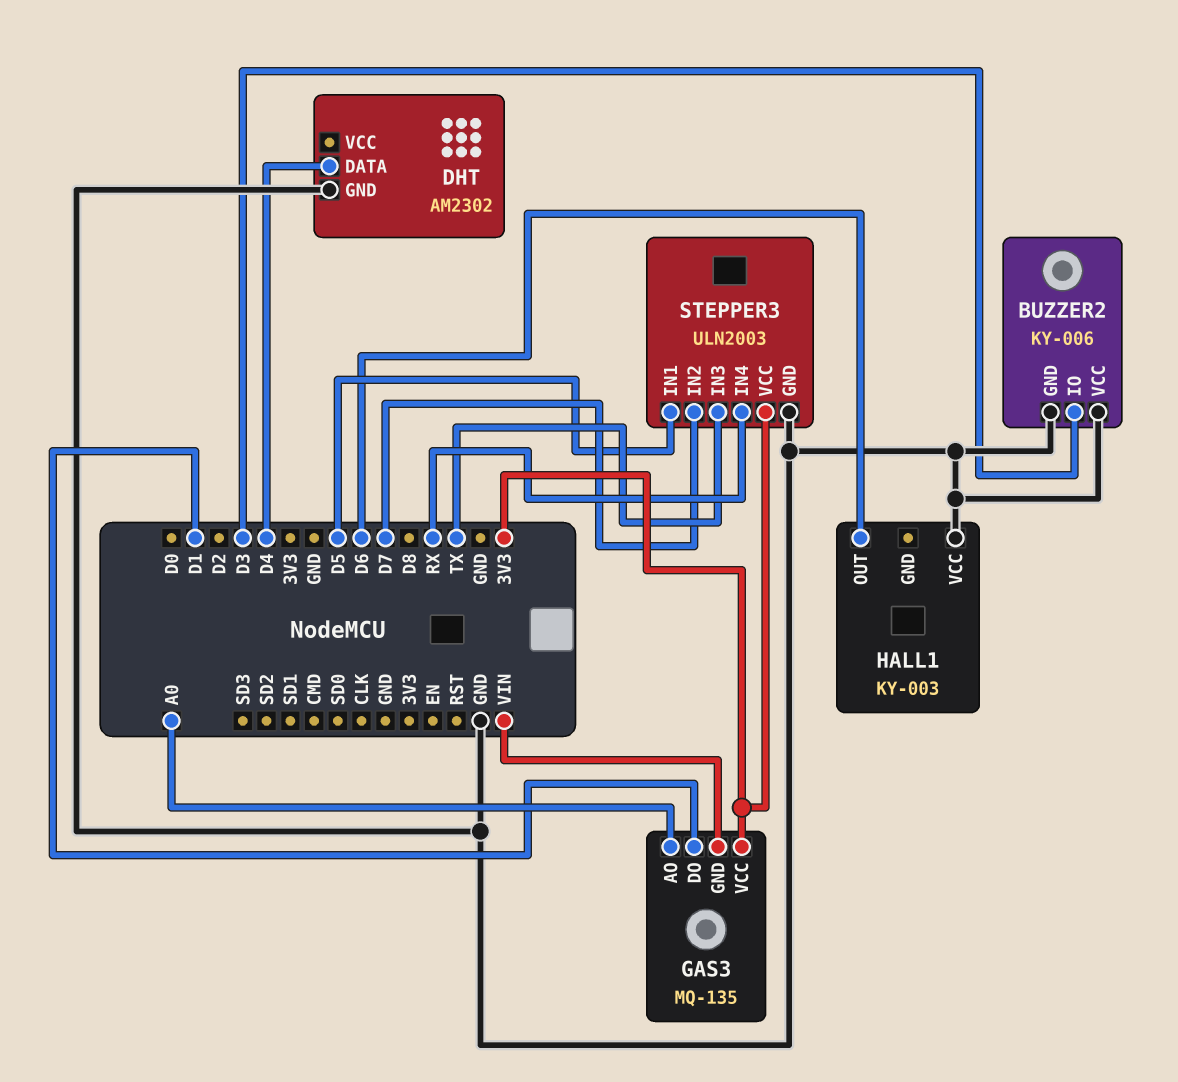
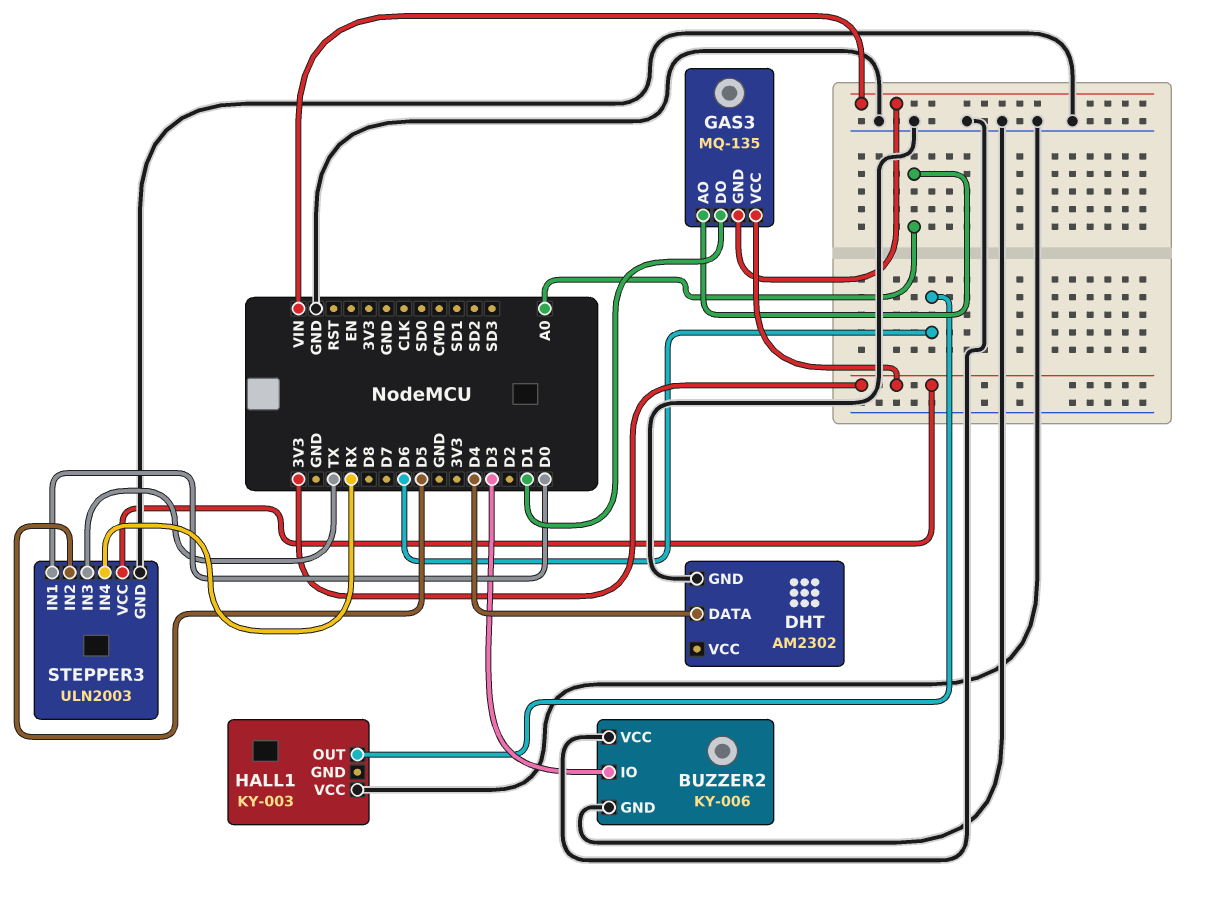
STEPPER3 pin IN1: D5 -> D0
STEPPER3 pin IN2: D7 -> D5

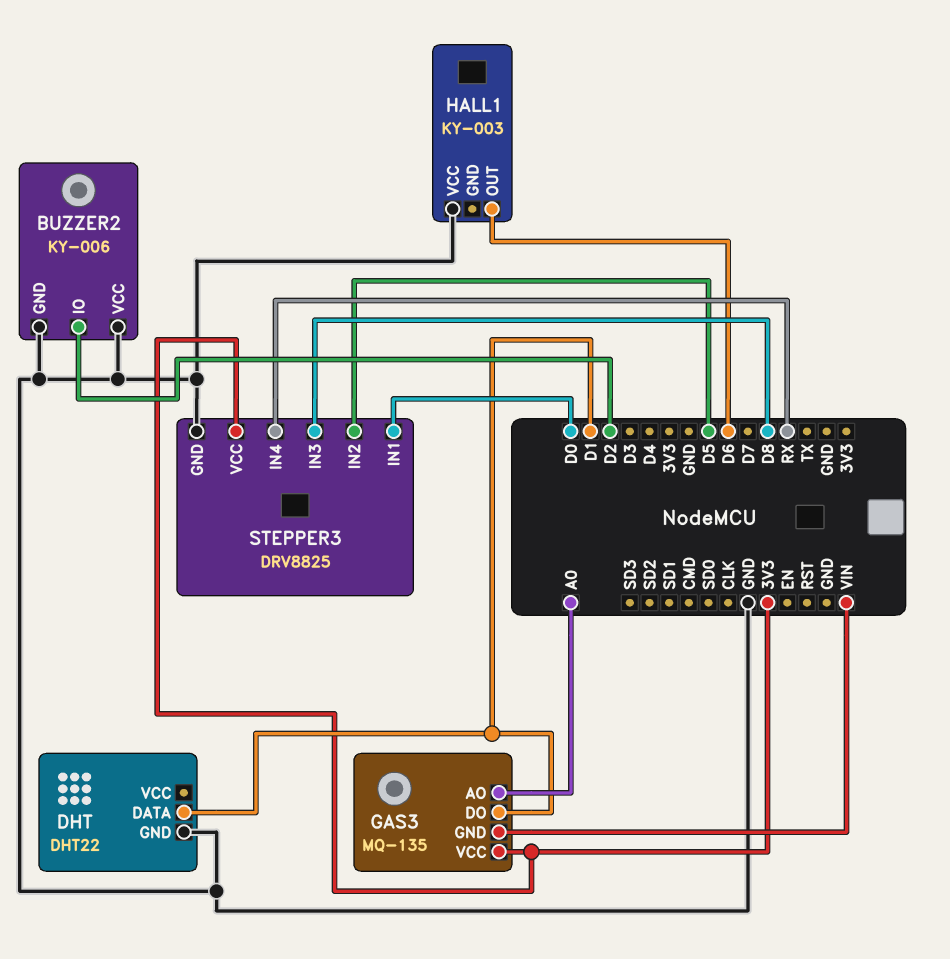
BUZZER2 pin IO: D3 -> D2
DHT: AM2302 -> DHT22
DHT pin DATA: D4 -> D1
STEPPER3: ULN2003 -> DRV8825
STEPPER3 pin IN3: TX -> D8

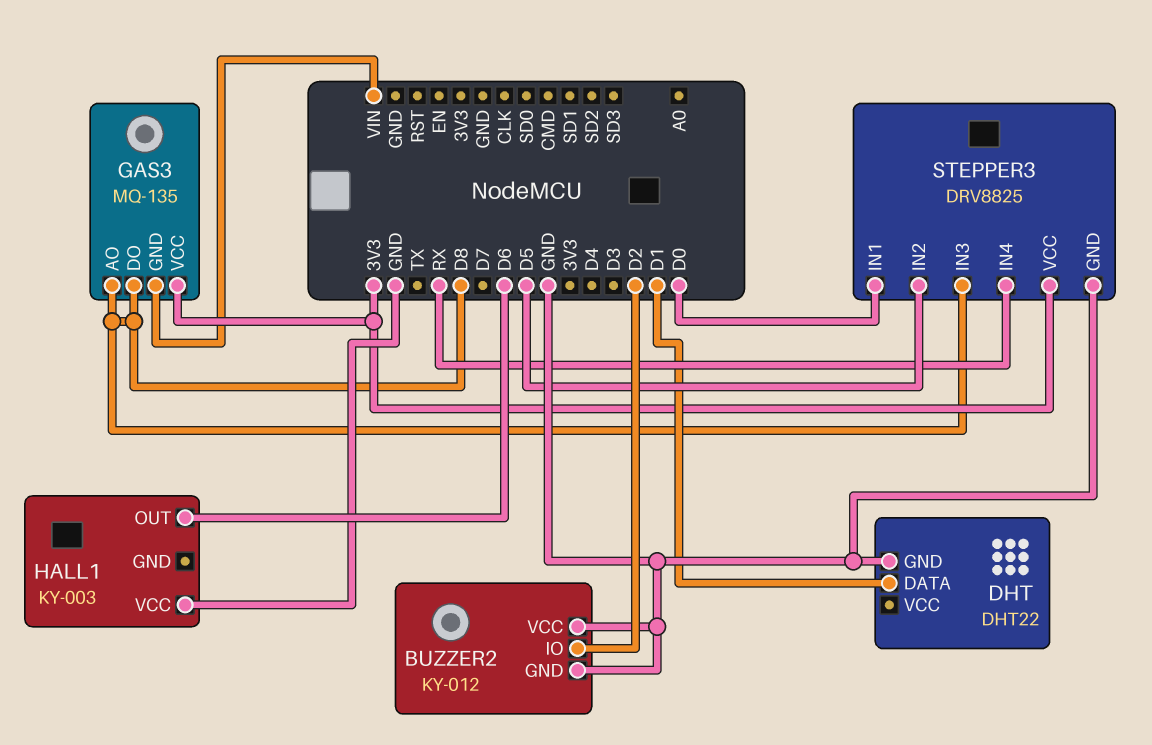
BUZZER2: KY-006 -> KY-012
GAS3 pin AO: A0 -> D8
GAS3 pin DO: D1 -> D8

